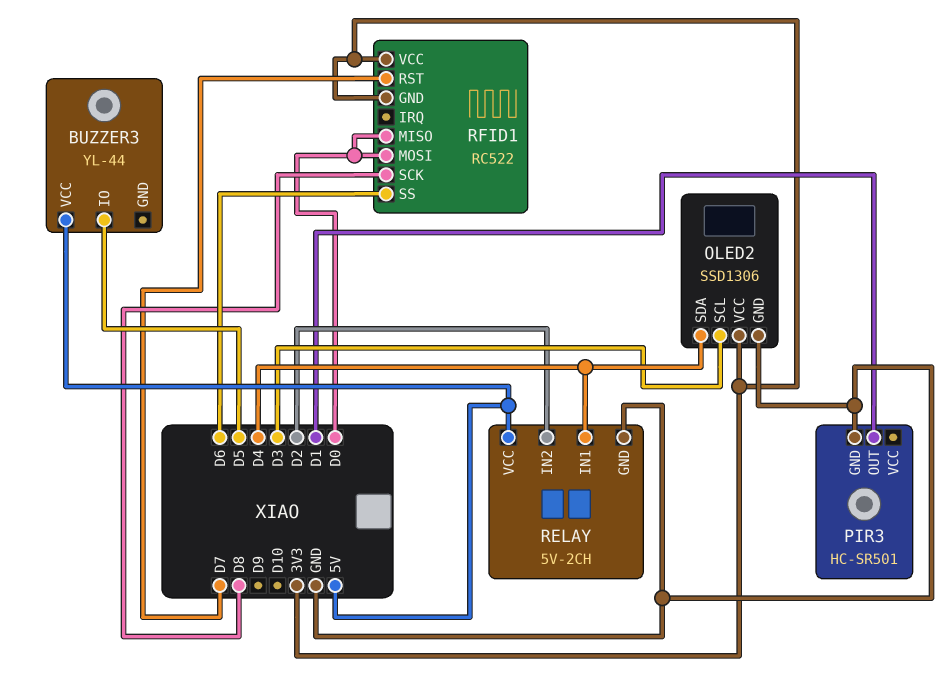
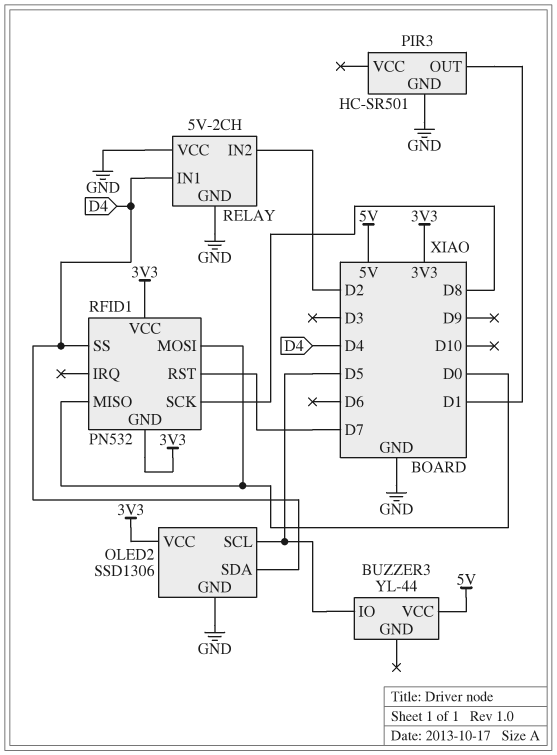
OLED2 pin SCL: D3 -> D5
RELAY pin VCC: 5V -> GND
RFID1: RC522 -> PN532
RFID1 pin SS: D6 -> D4

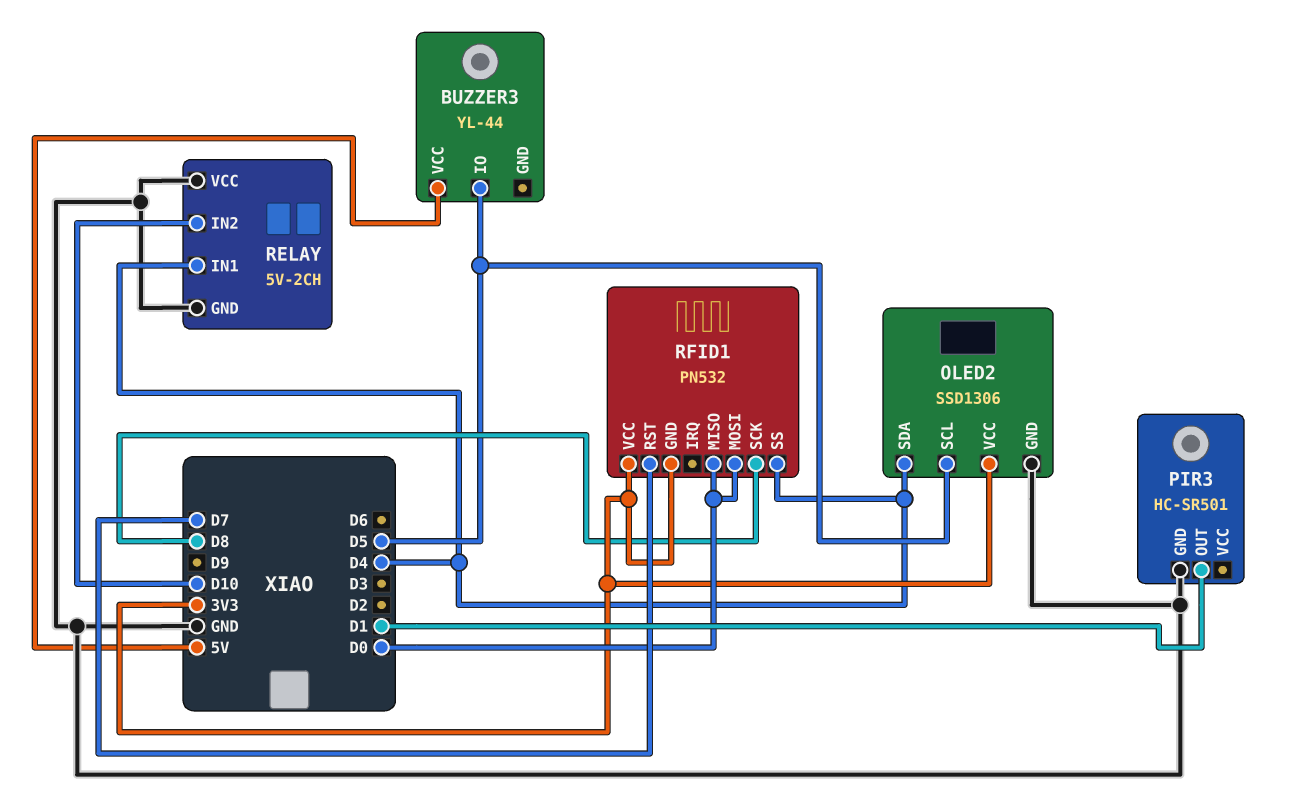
RELAY pin IN2: D2 -> D10

